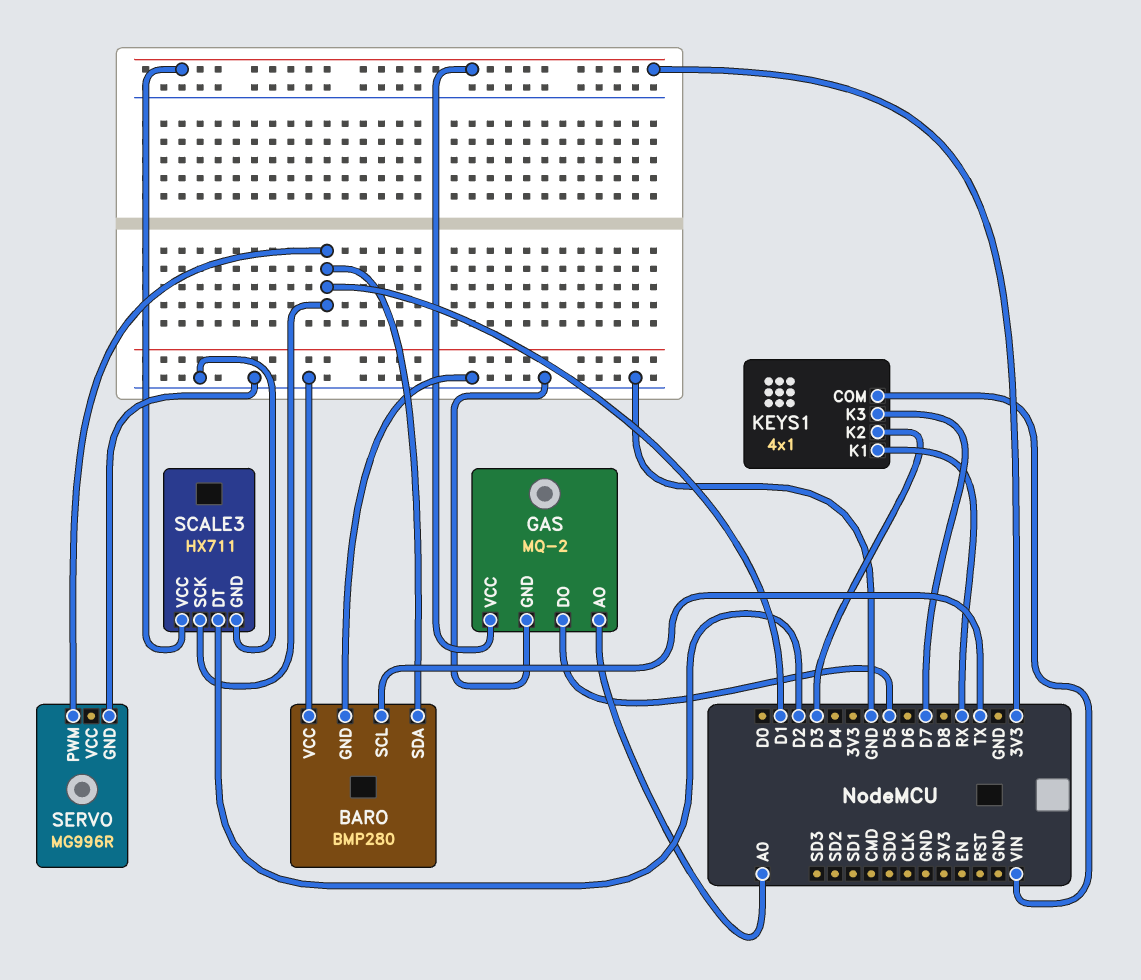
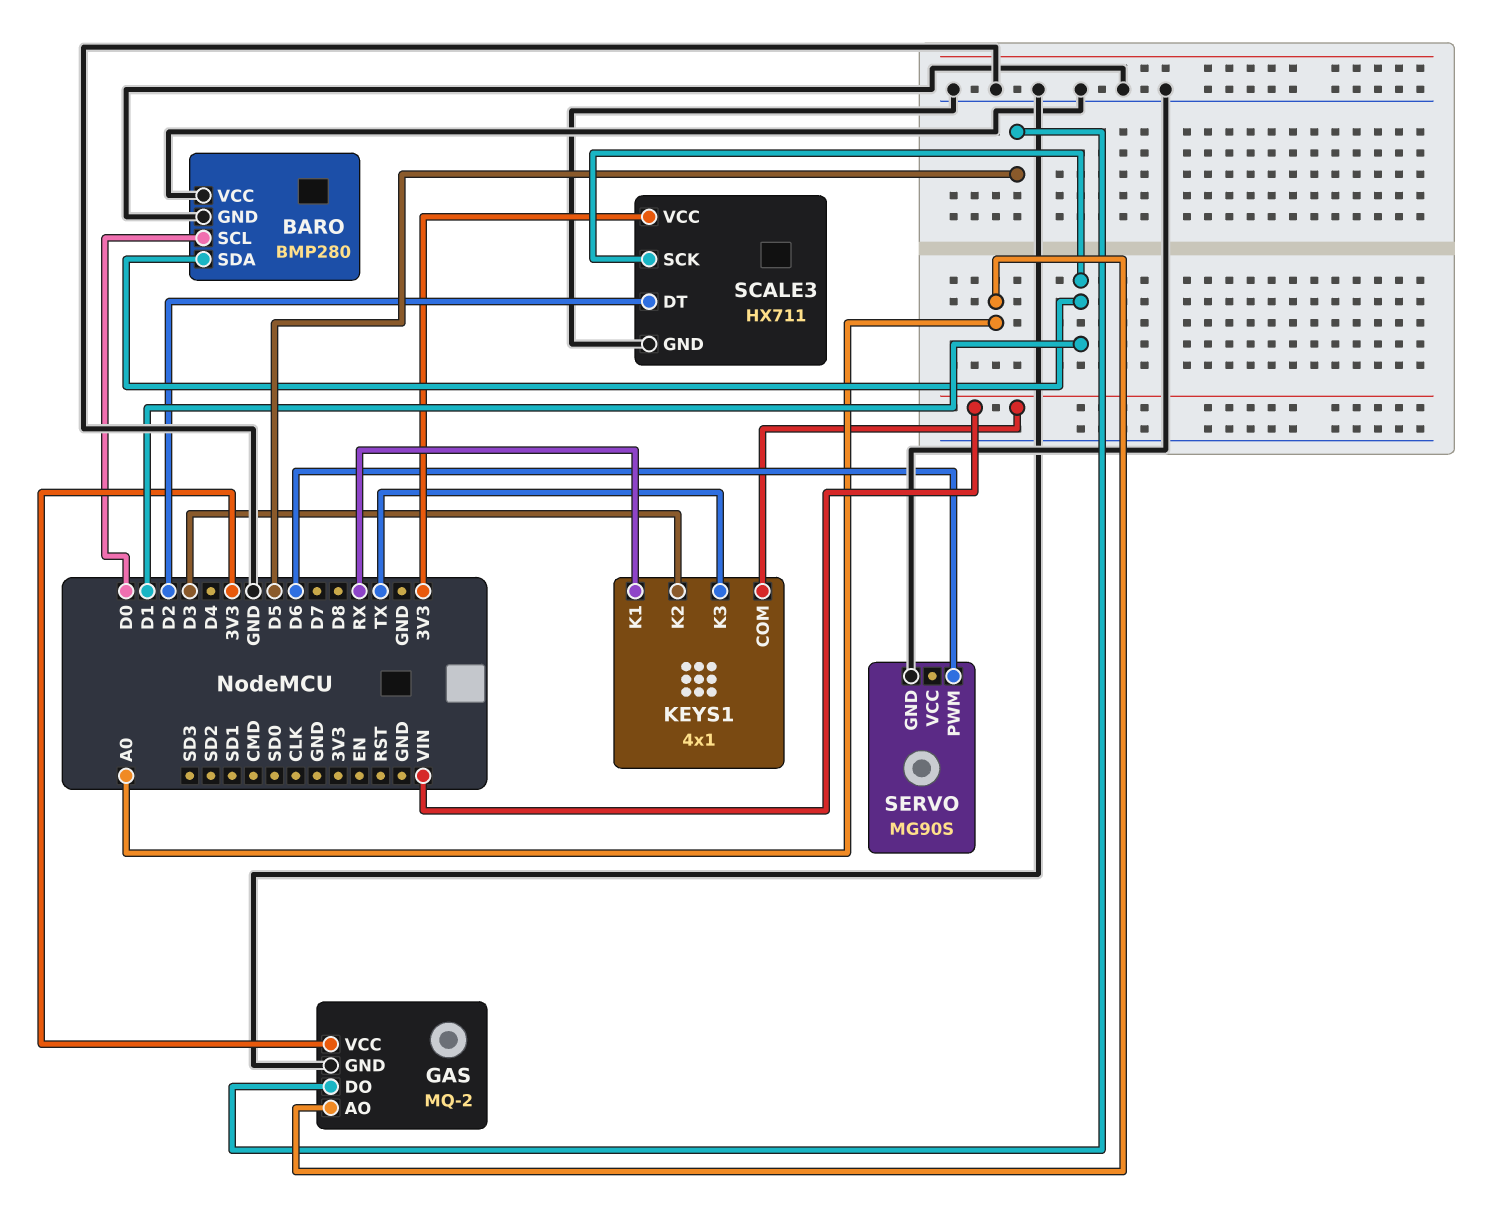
BARO pin SCL: TX -> D0
KEYS1 pin K3: D7 -> TX
SERVO: MG996R -> MG90S
SERVO pin PWM: D1 -> D6

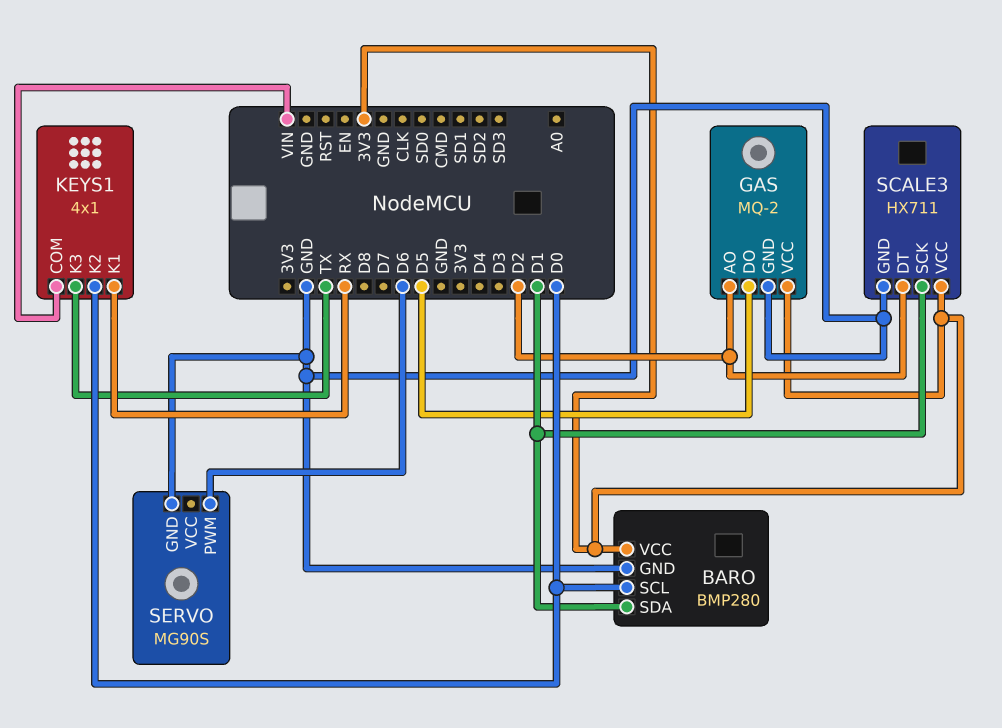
BARO pin VCC: GND -> 3V3
GAS pin AO: A0 -> D2
KEYS1 pin K2: D3 -> D0

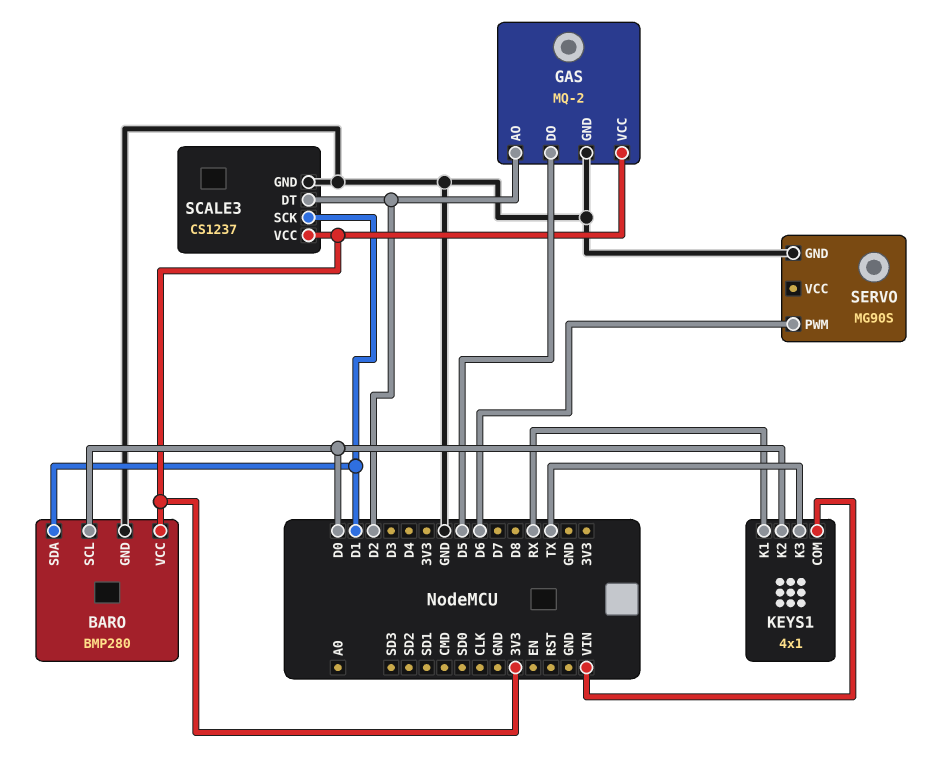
SCALE3: HX711 -> CS1237

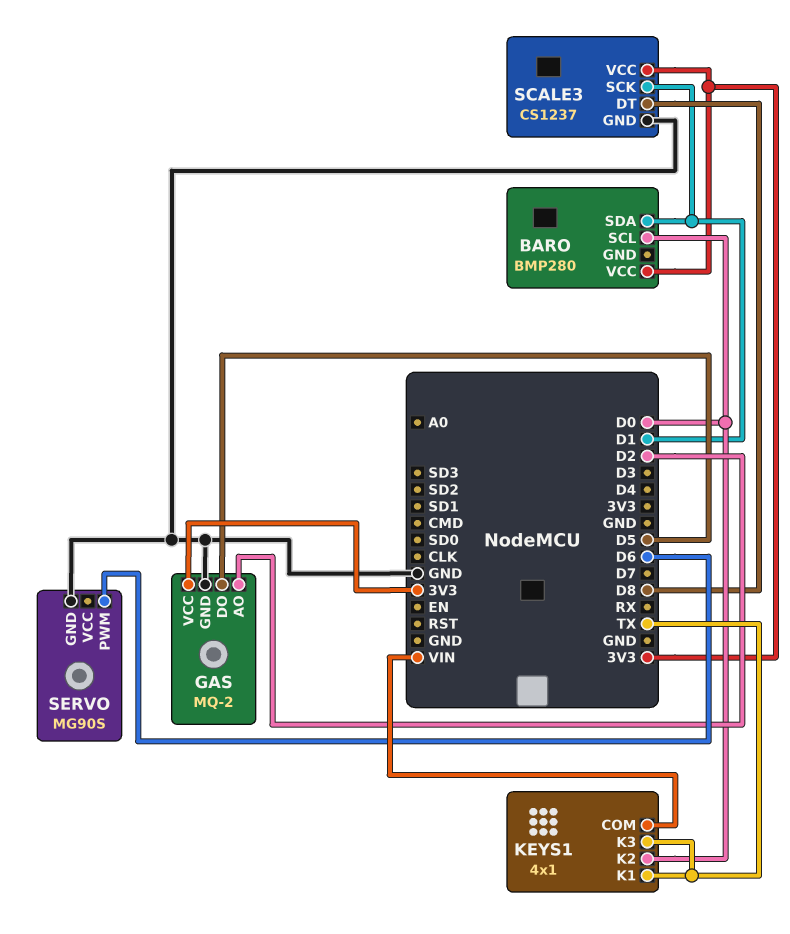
BARO pin GND: GND -> none
KEYS1 pin K1: RX -> TX
SCALE3 pin DT: D2 -> D8

